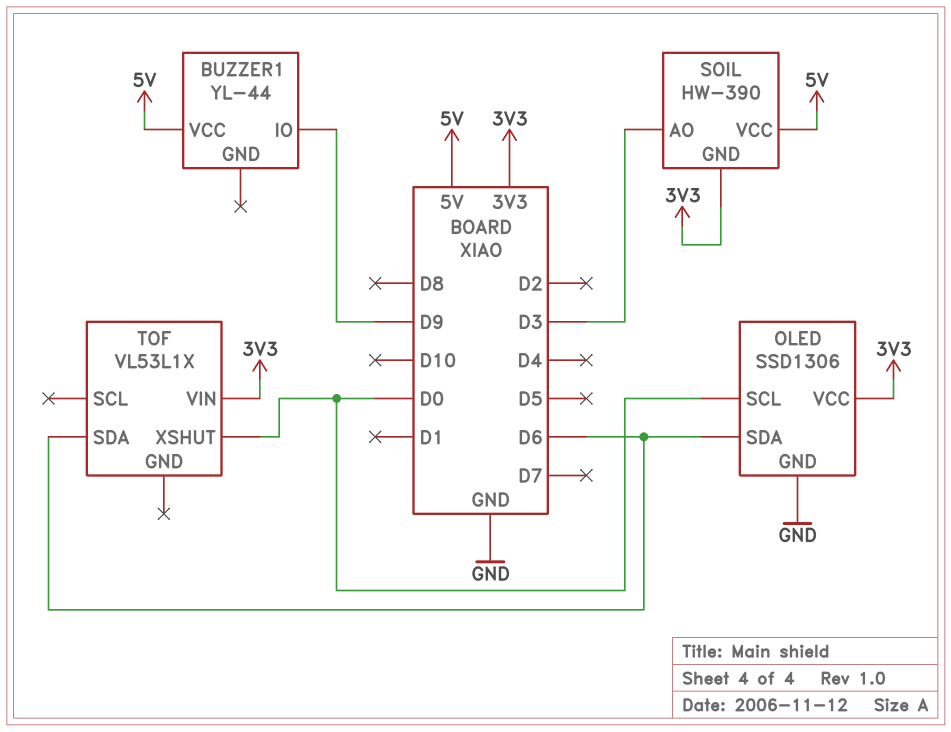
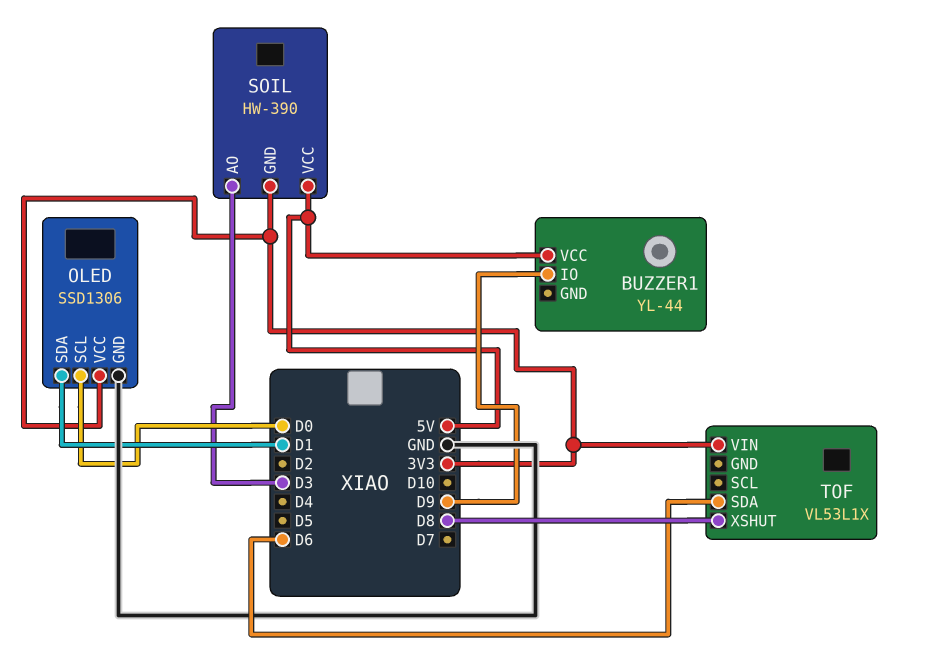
OLED pin SDA: D6 -> D1
TOF pin XSHUT: D0 -> D8

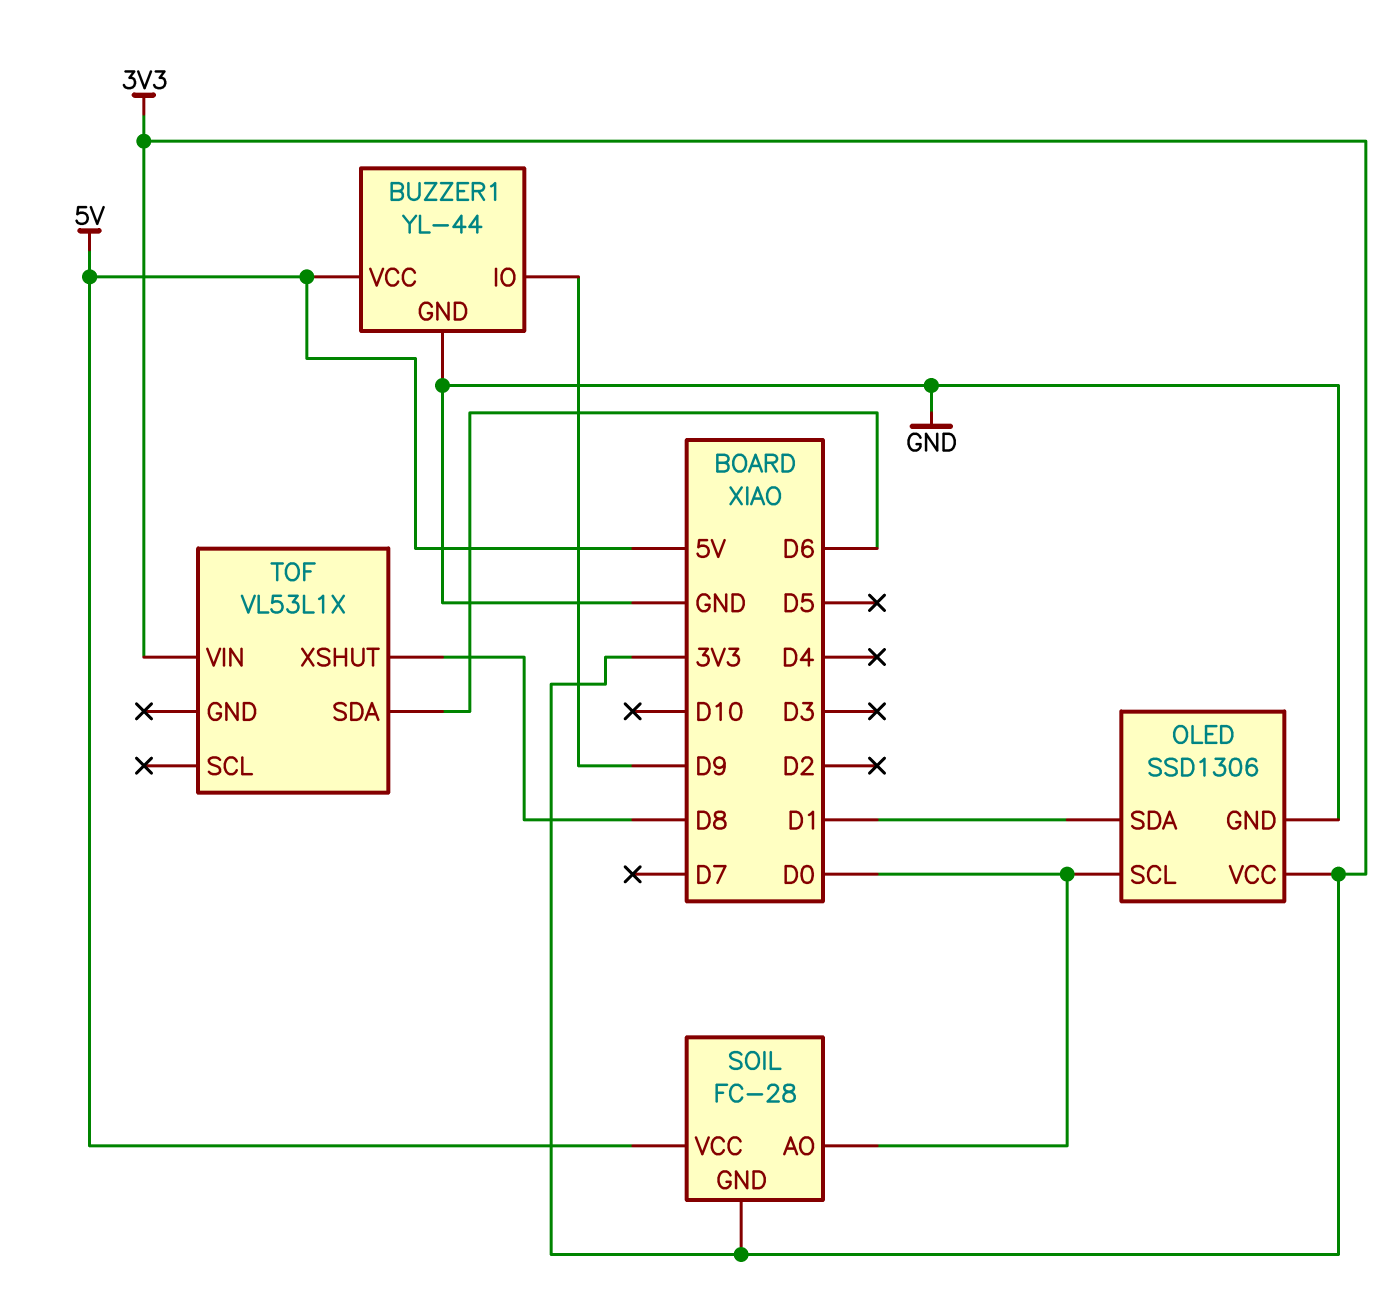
BUZZER1 pin GND: none -> GND
SOIL: HW-390 -> FC-28
SOIL pin AO: D3 -> D0

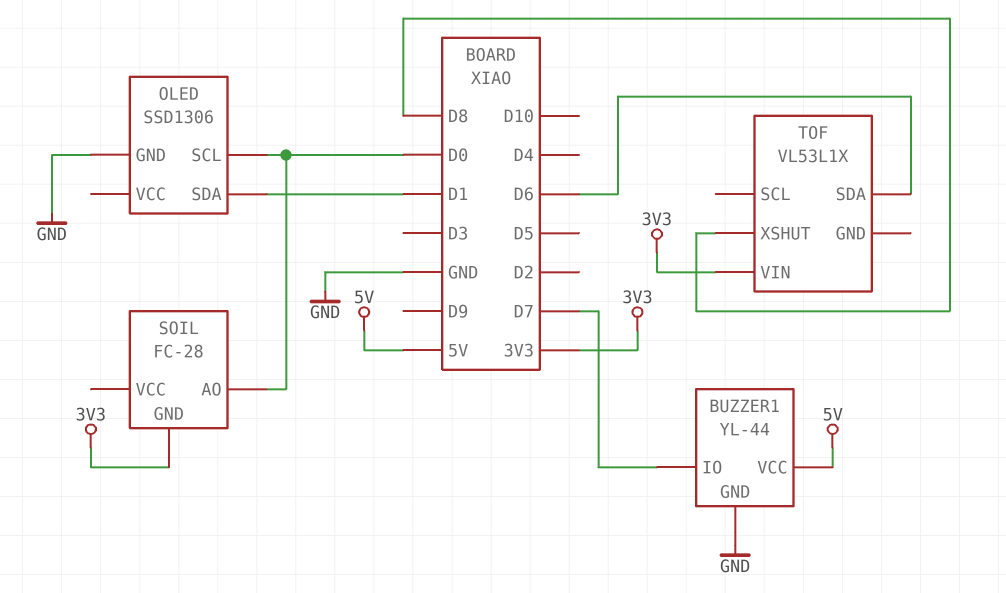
BUZZER1 pin IO: D9 -> D7
OLED pin VCC: 3V3 -> none
SOIL pin VCC: 5V -> none

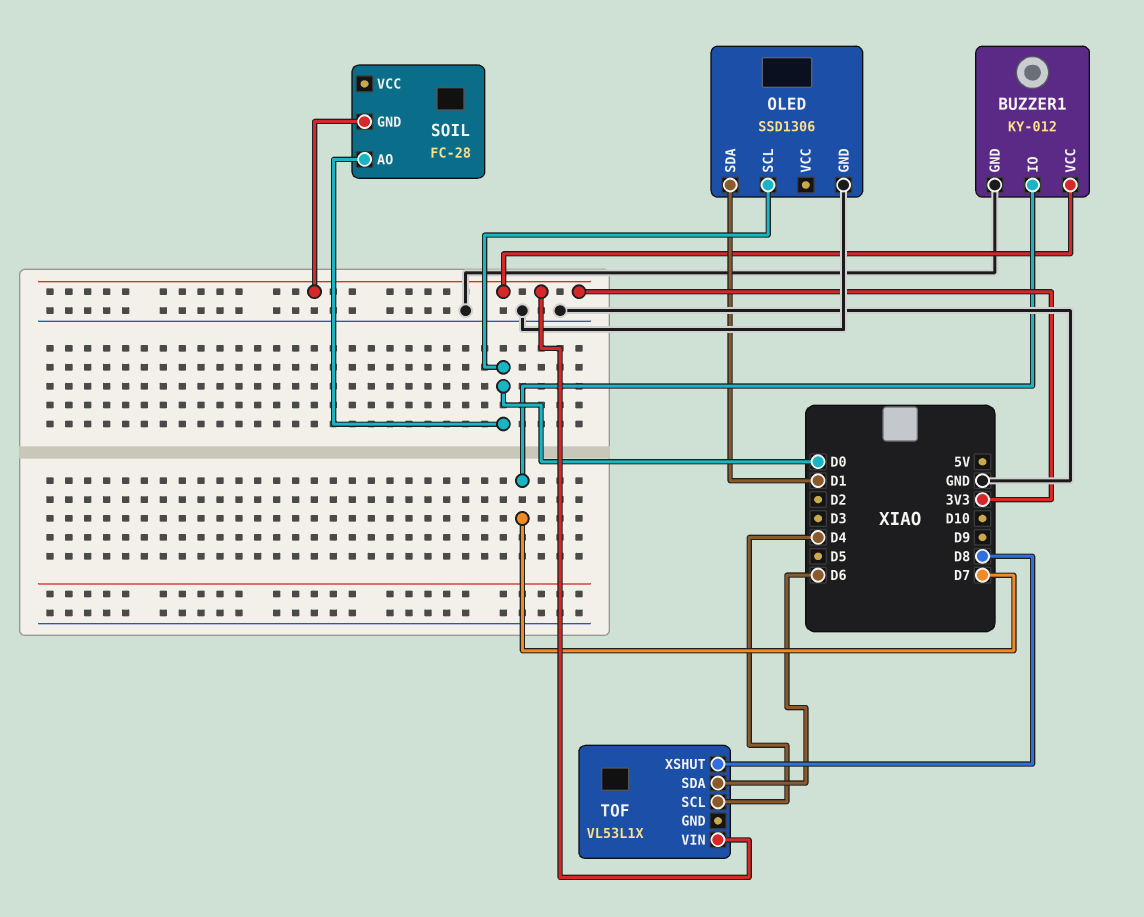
BUZZER1: YL-44 -> KY-012
BUZZER1 pin VCC: 5V -> 3V3
TOF pin SCL: none -> D4

